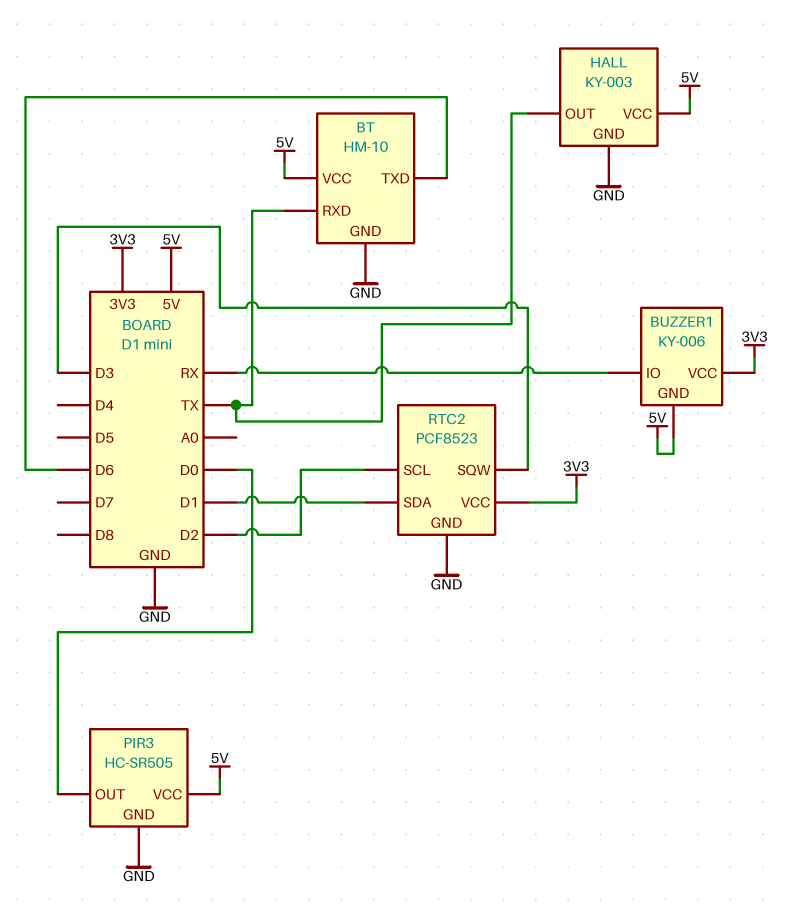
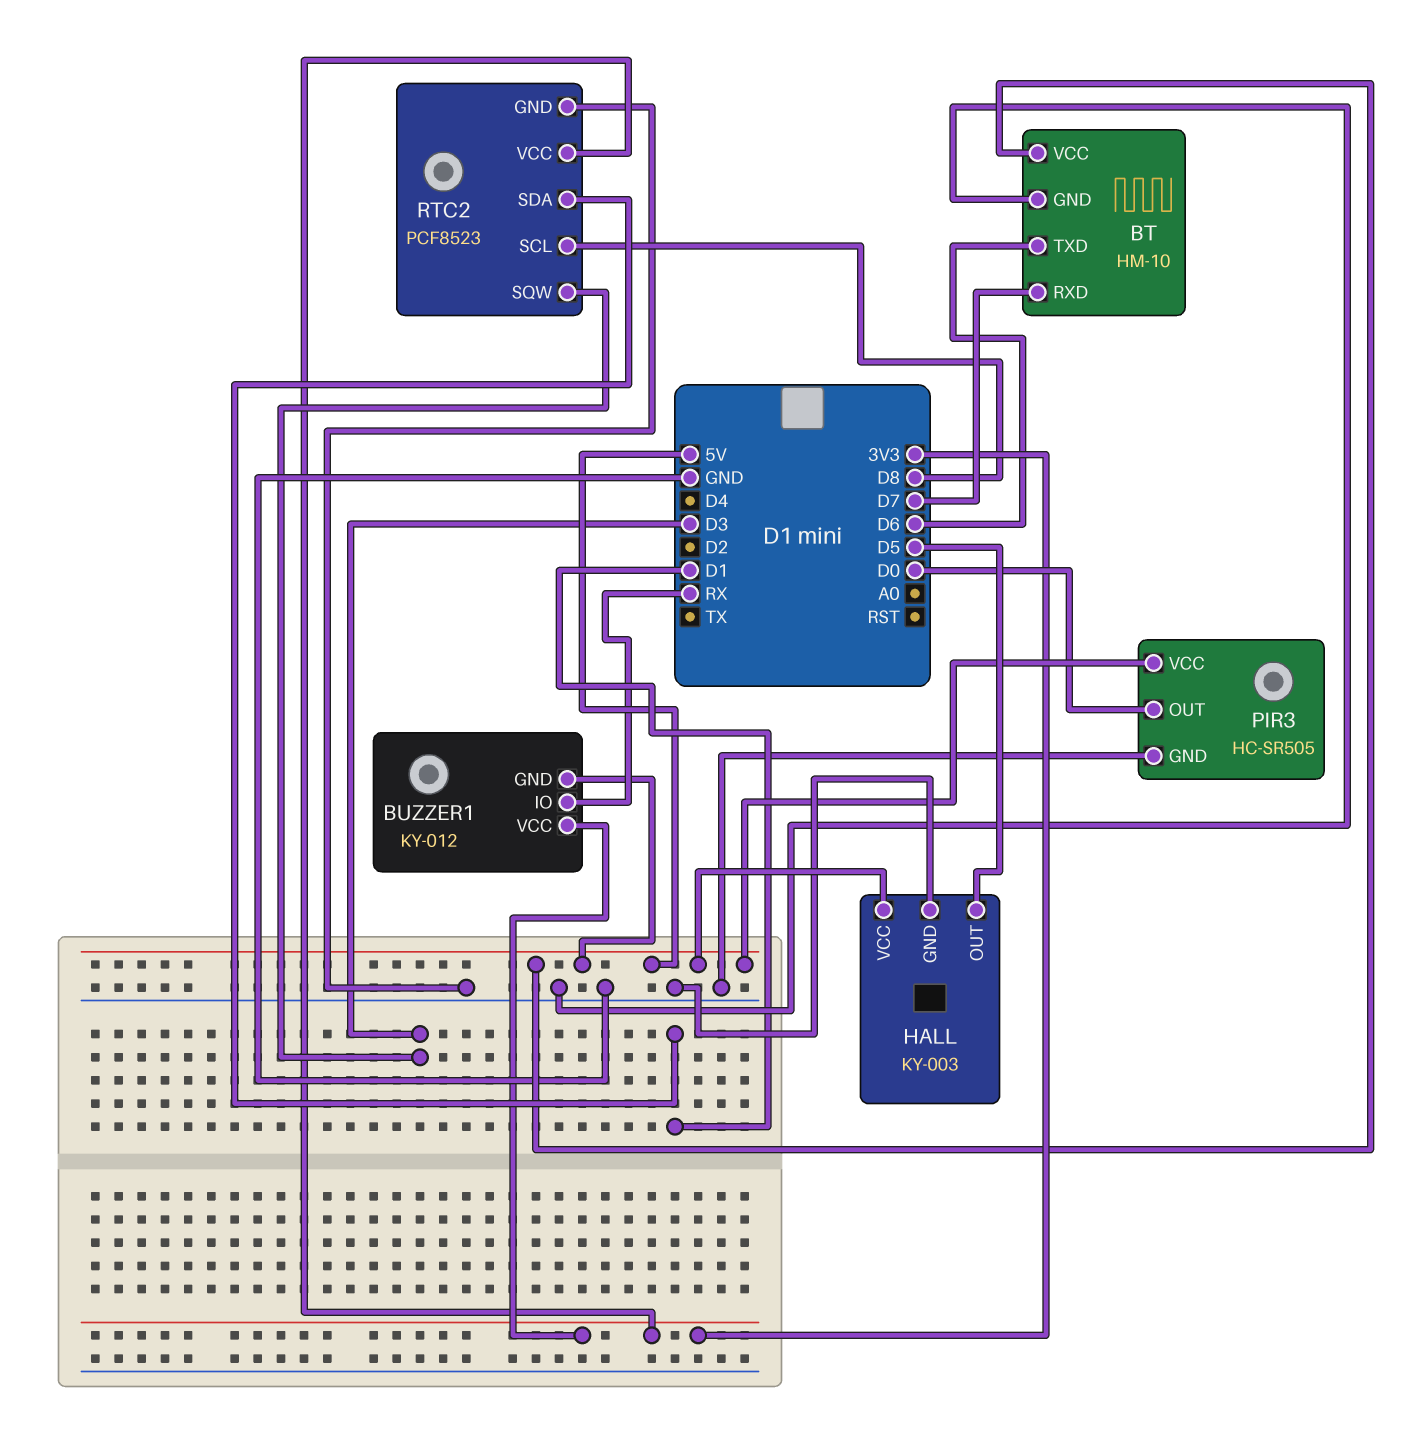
BT pin RXD: TX -> D7
BUZZER1: KY-006 -> KY-012
HALL pin OUT: TX -> D5
RTC2 pin SCL: D2 -> D8

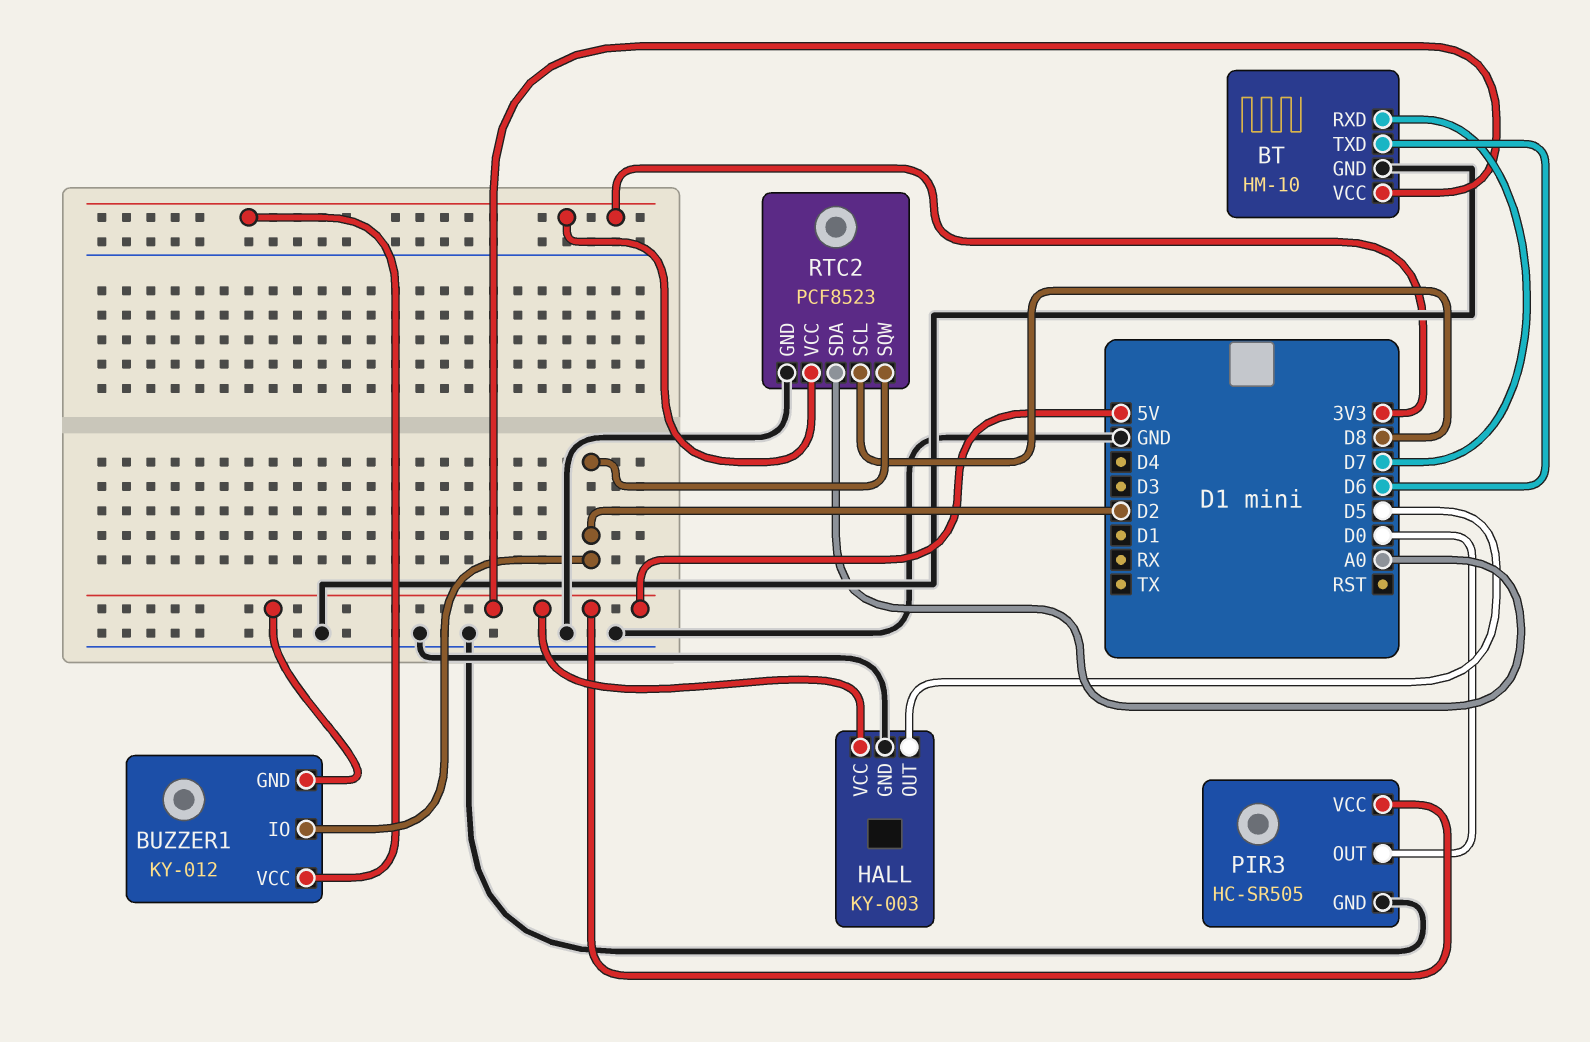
BUZZER1 pin IO: RX -> D2
RTC2 pin SDA: D1 -> A0
RTC2 pin SQW: D3 -> D2

